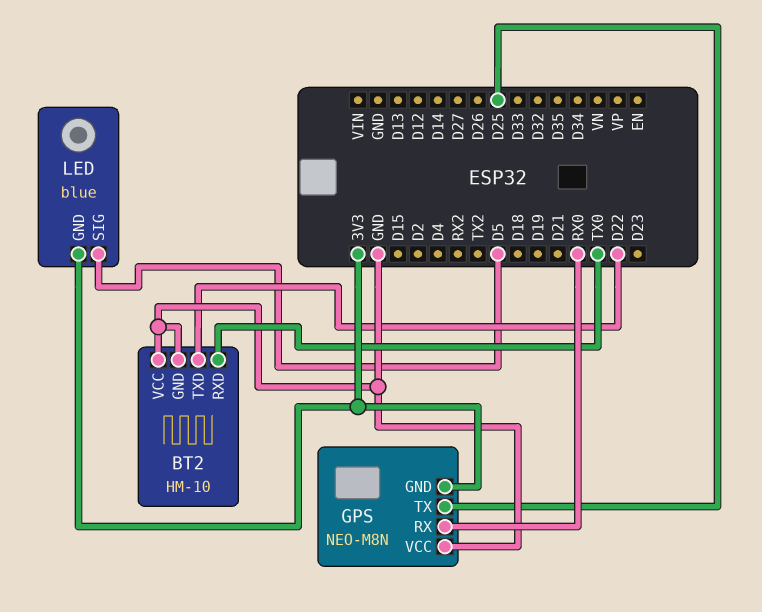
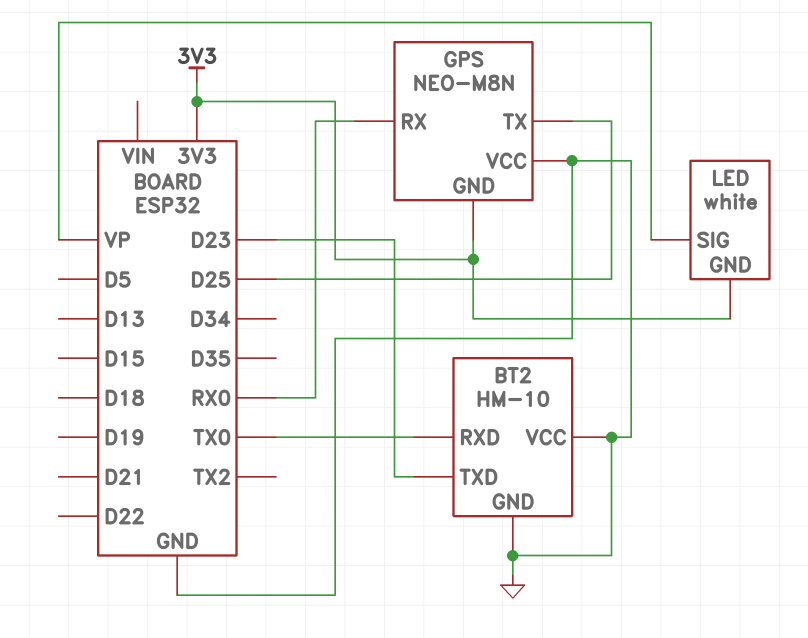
BT2 pin TXD: D22 -> D23
LED: blue -> white
LED pin SIG: D5 -> VP

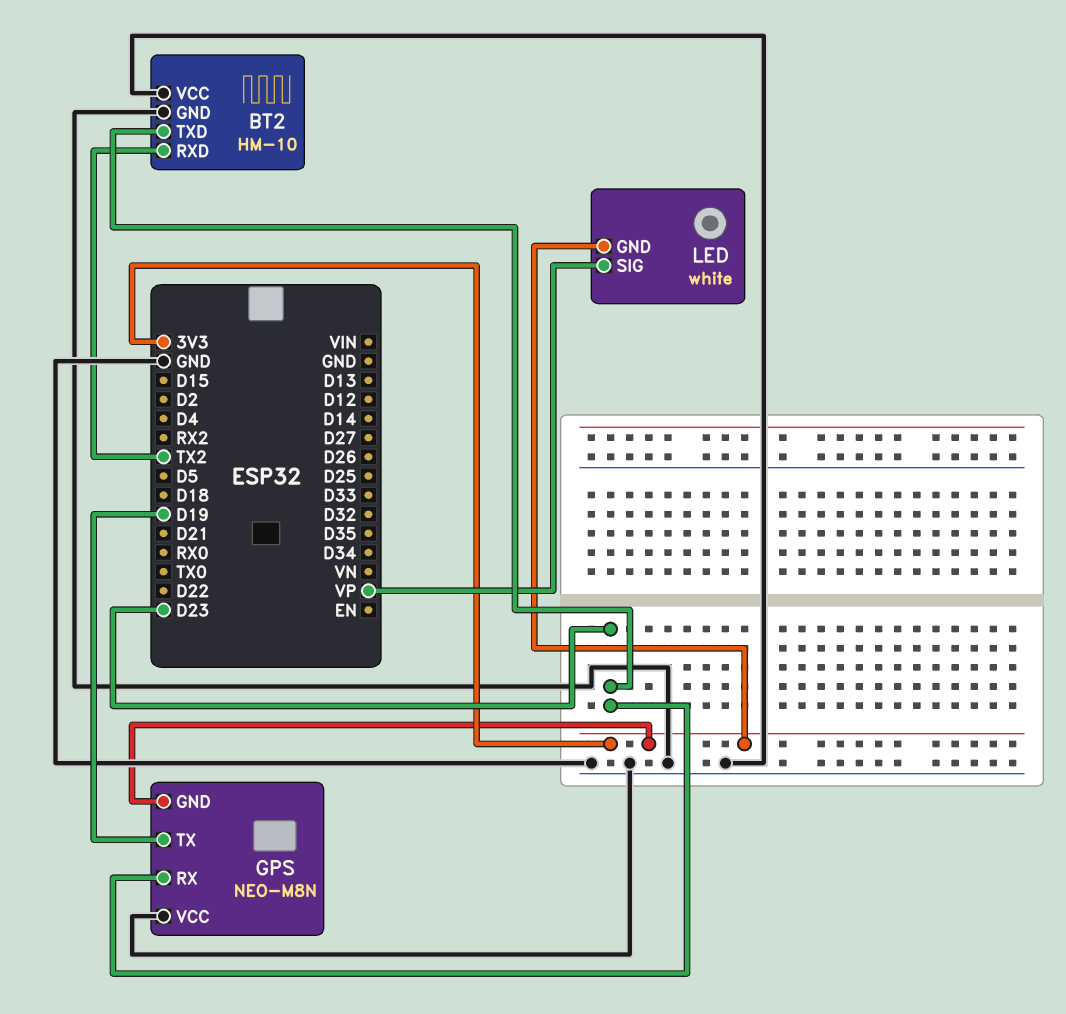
BT2 pin RXD: TX0 -> TX2
GPS pin RX: RX0 -> D23
GPS pin TX: D25 -> D19

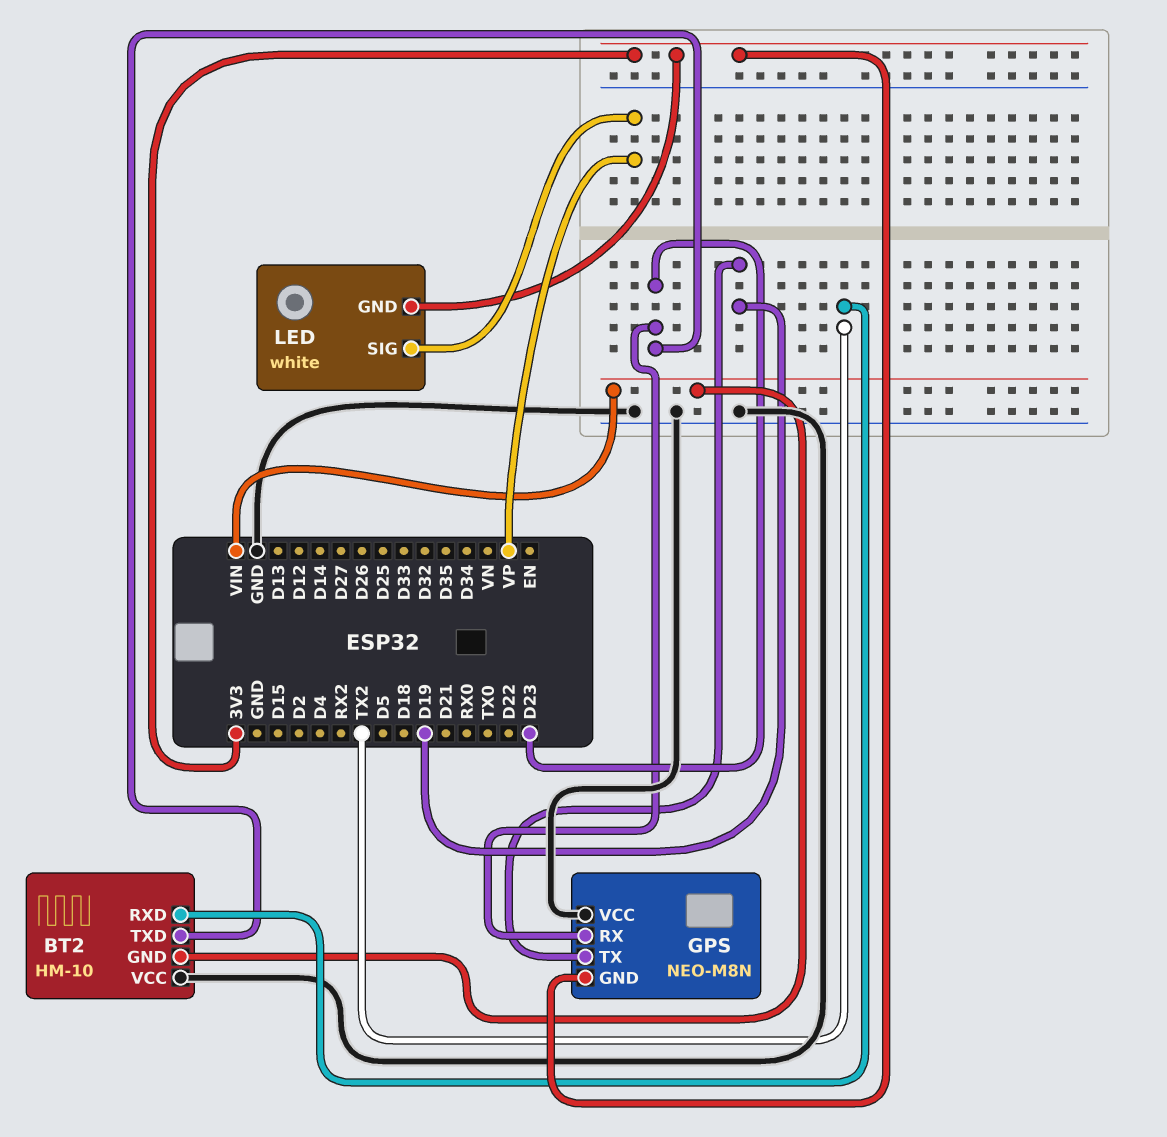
BT2 pin GND: GND -> VIN

